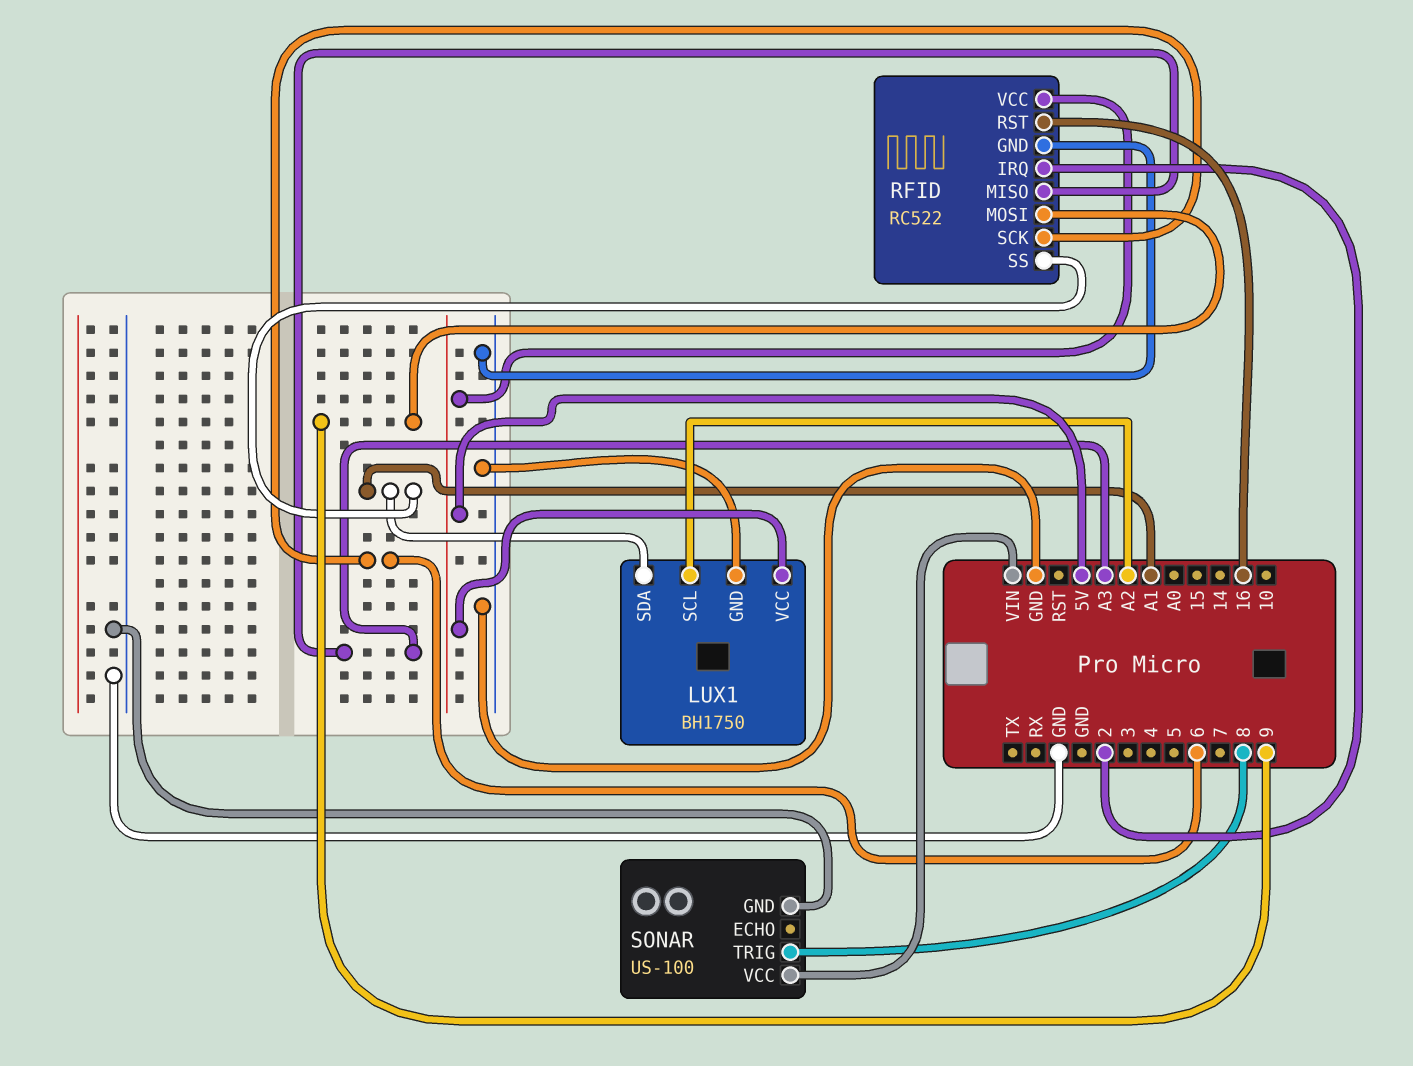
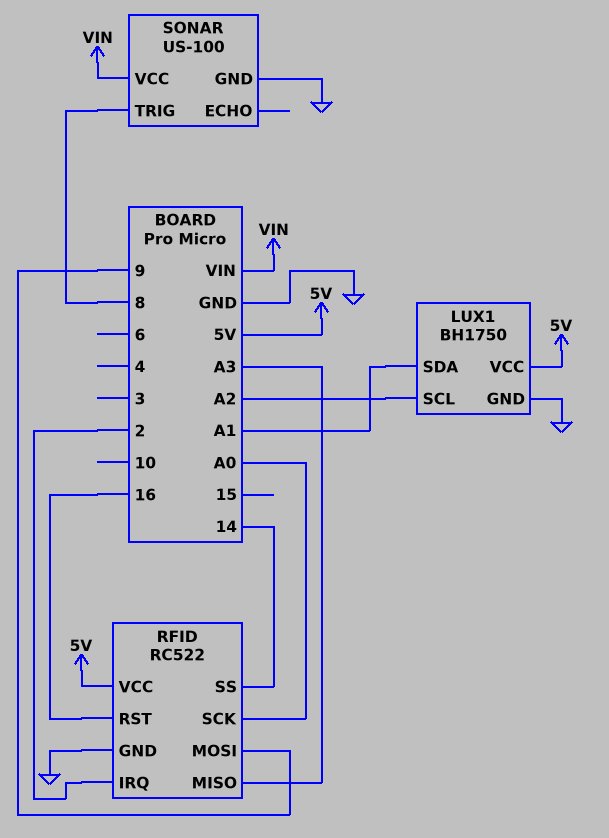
RFID pin SCK: 6 -> A0
RFID pin SS: A1 -> 14

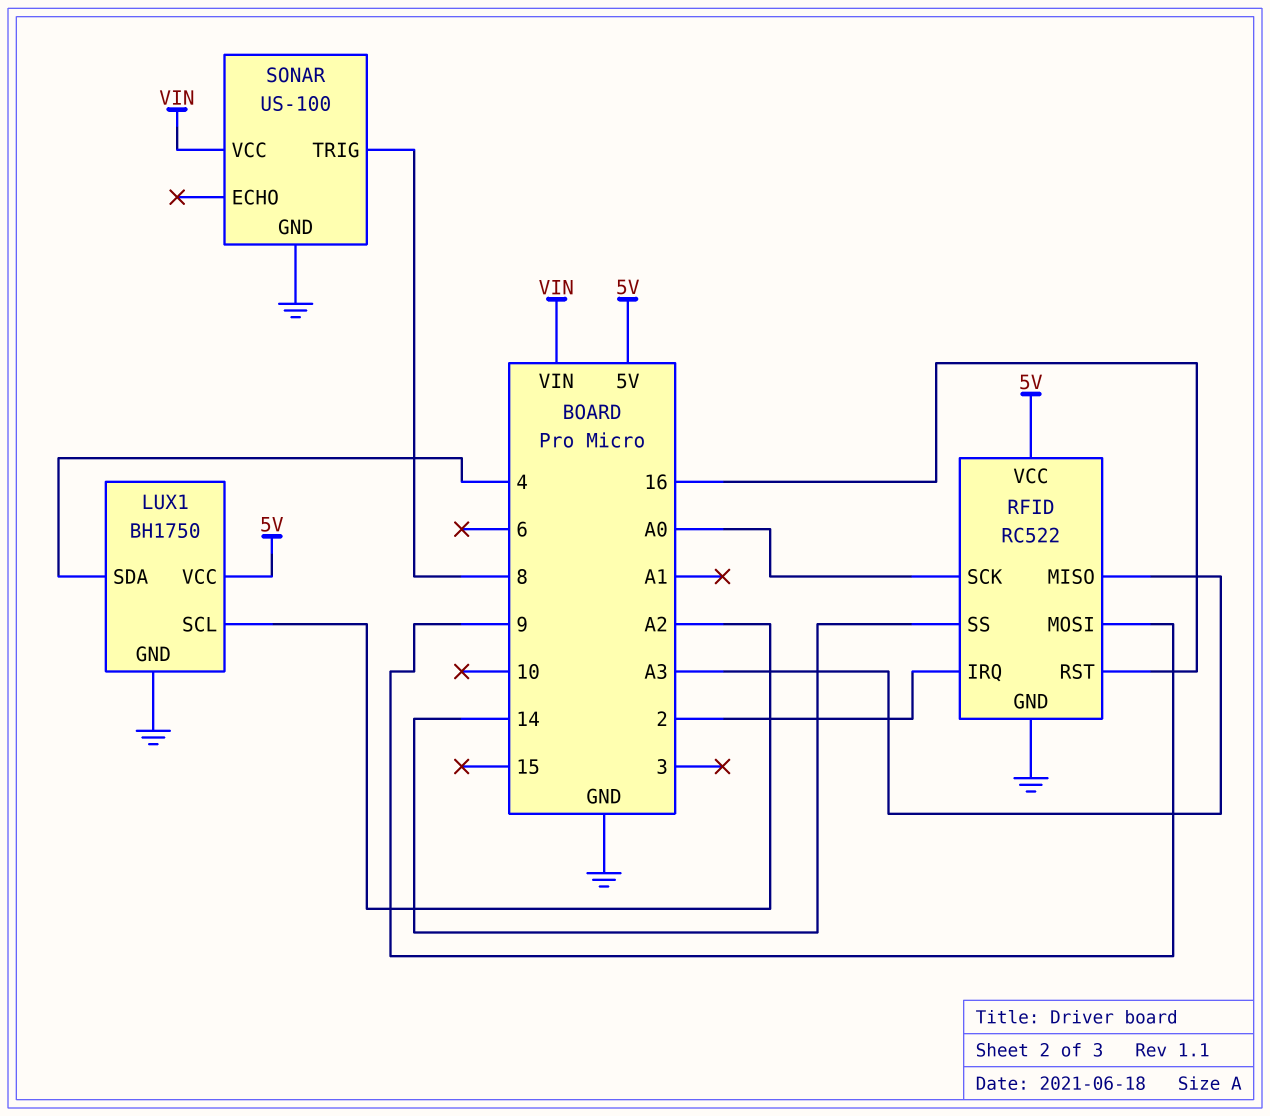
LUX1 pin SDA: A1 -> 4

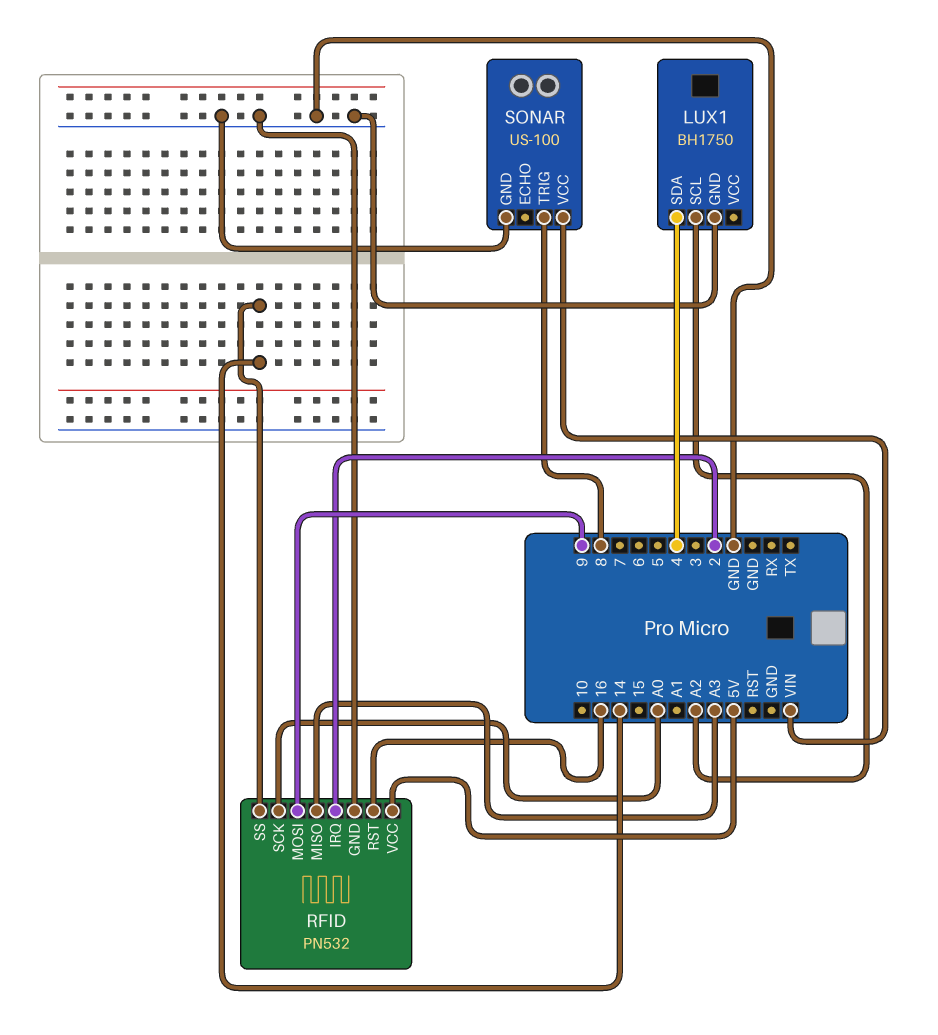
LUX1 pin VCC: 5V -> none
RFID: RC522 -> PN532

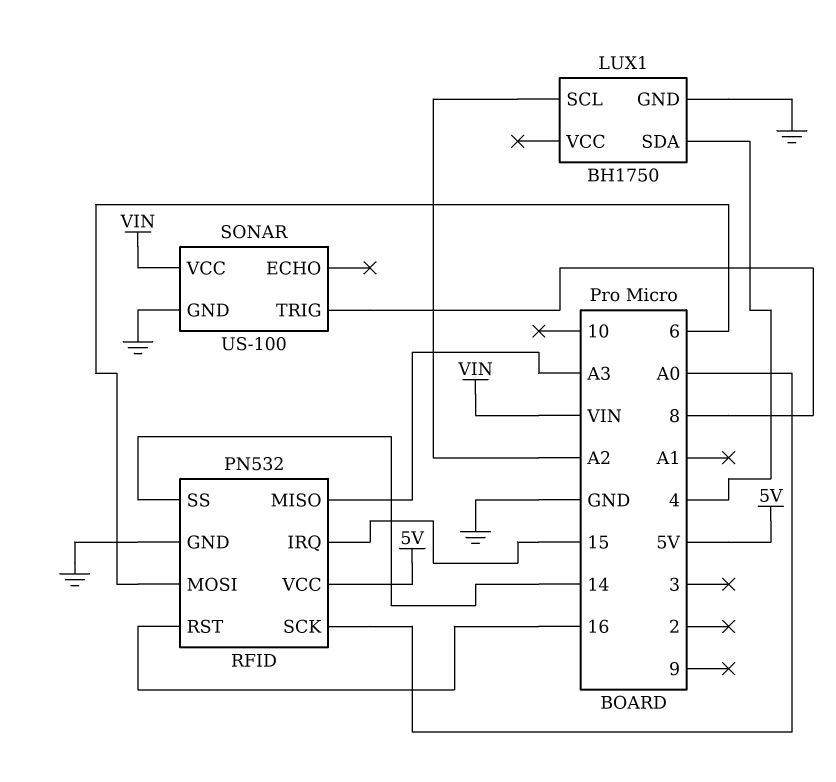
RFID pin IRQ: 2 -> 15
RFID pin MOSI: 9 -> 6

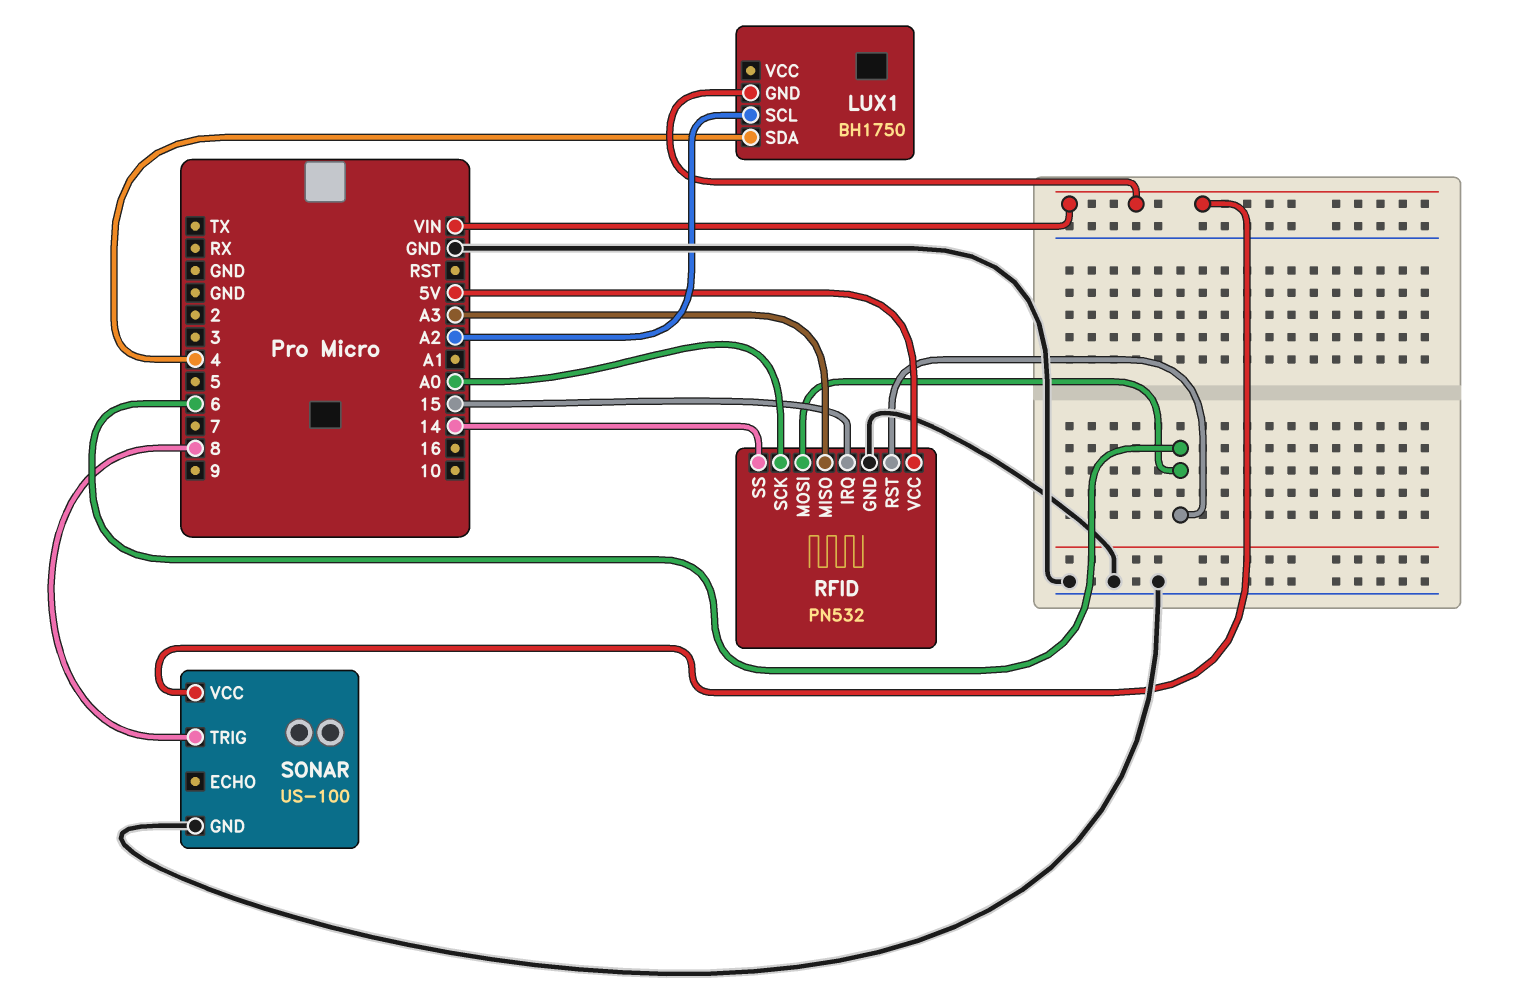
LUX1 pin GND: GND -> VIN
RFID pin RST: 16 -> 6

